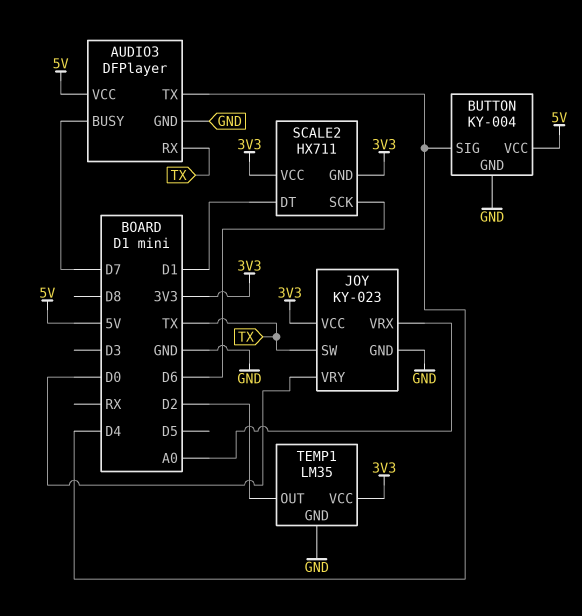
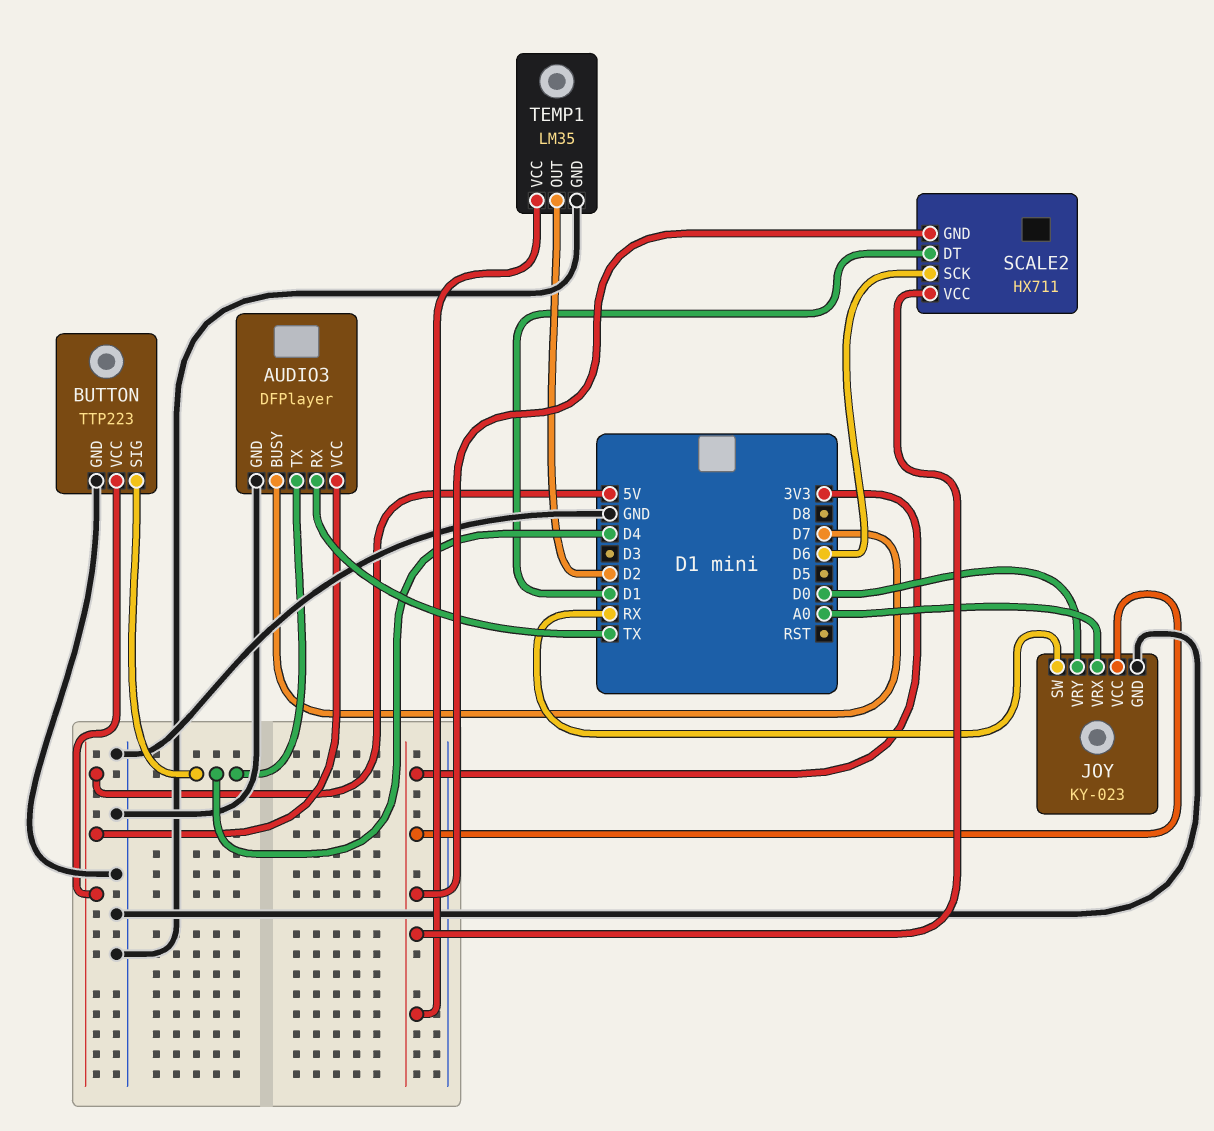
BUTTON: KY-004 -> TTP223
JOY pin SW: TX -> RX

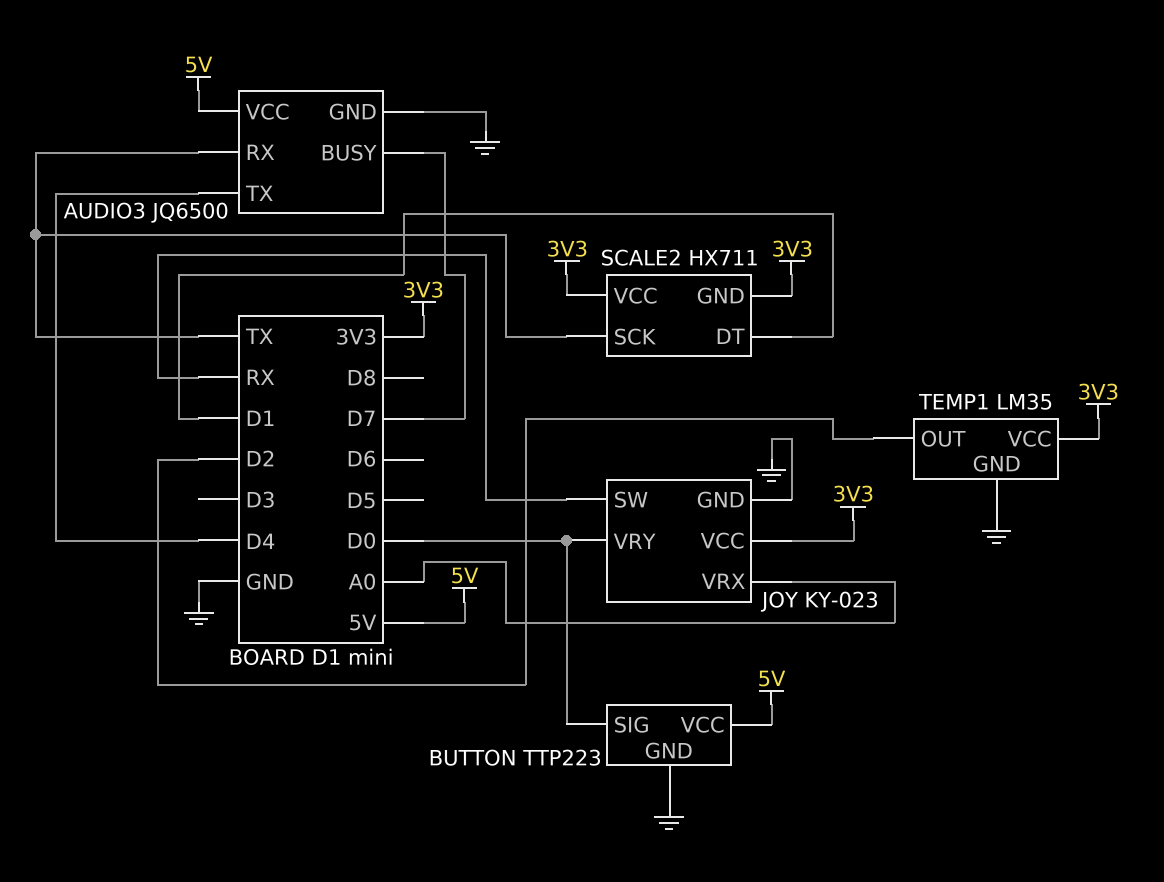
AUDIO3: DFPlayer -> JQ6500
BUTTON pin SIG: D4 -> D0
SCALE2 pin SCK: D6 -> TX

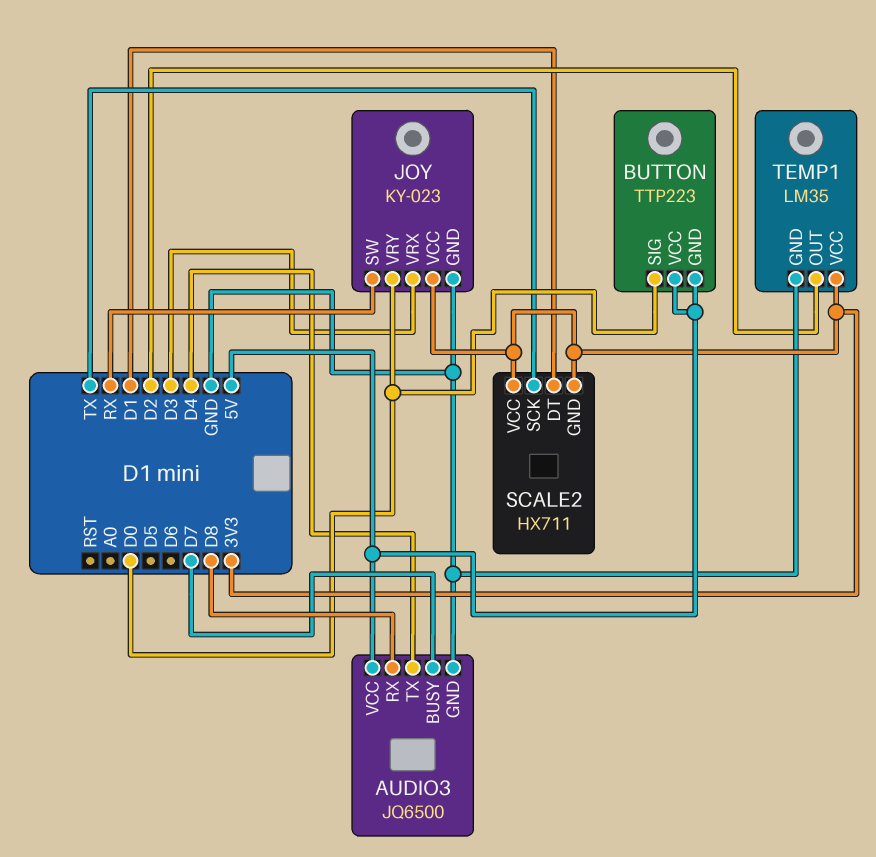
AUDIO3 pin RX: TX -> D8
BUTTON pin GND: GND -> 5V
JOY pin VRX: A0 -> D3

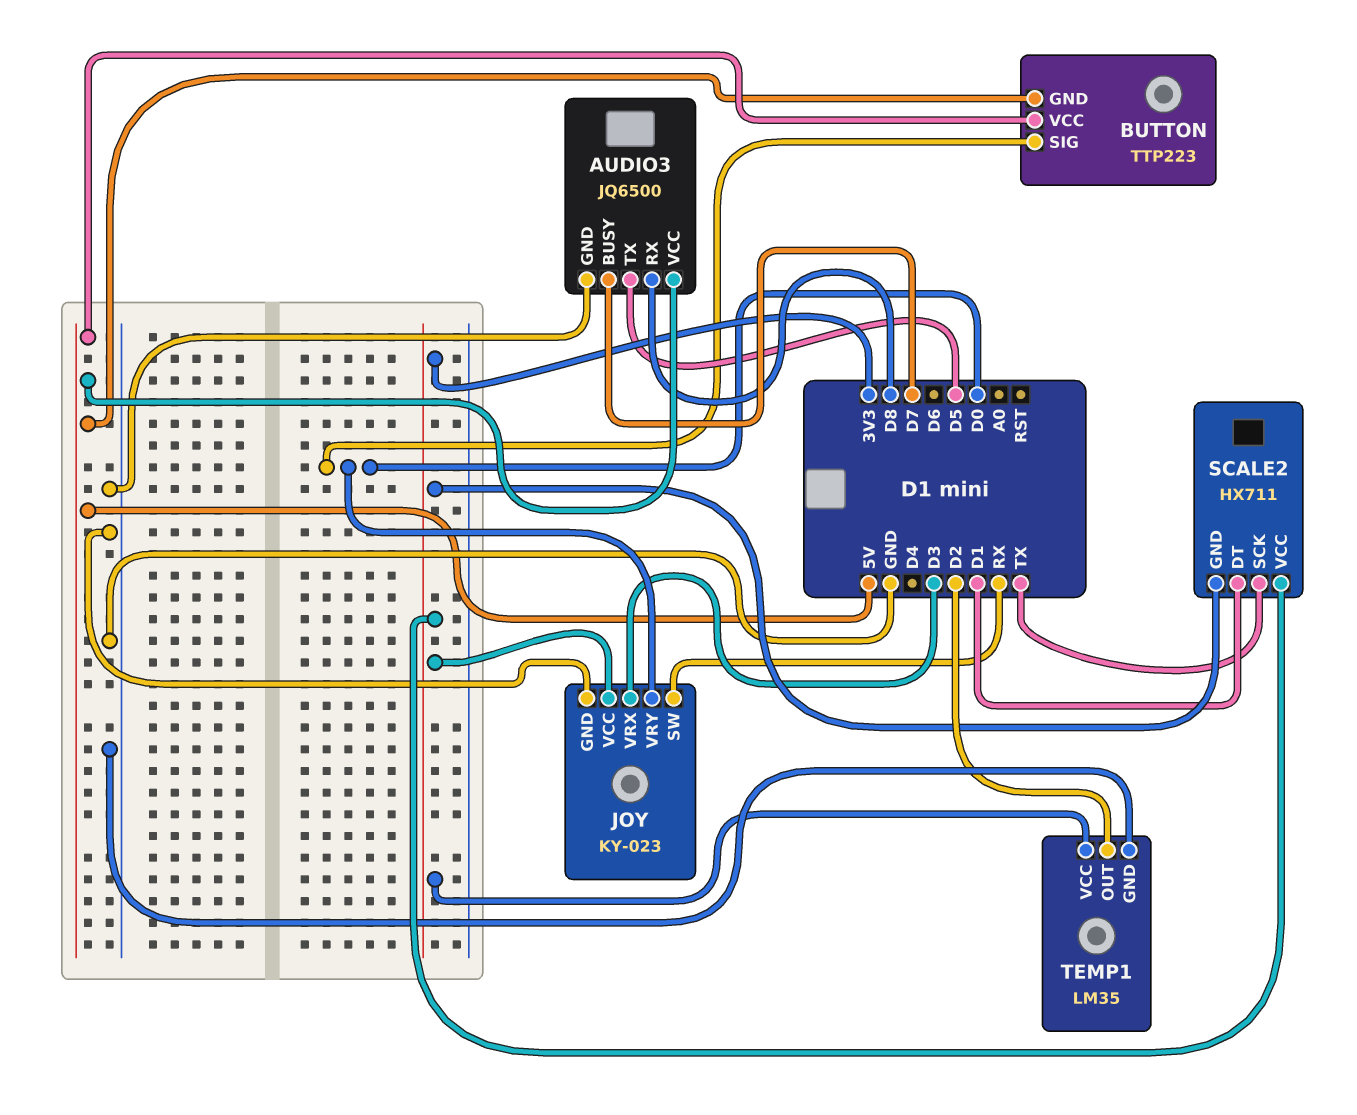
AUDIO3 pin TX: D4 -> D5

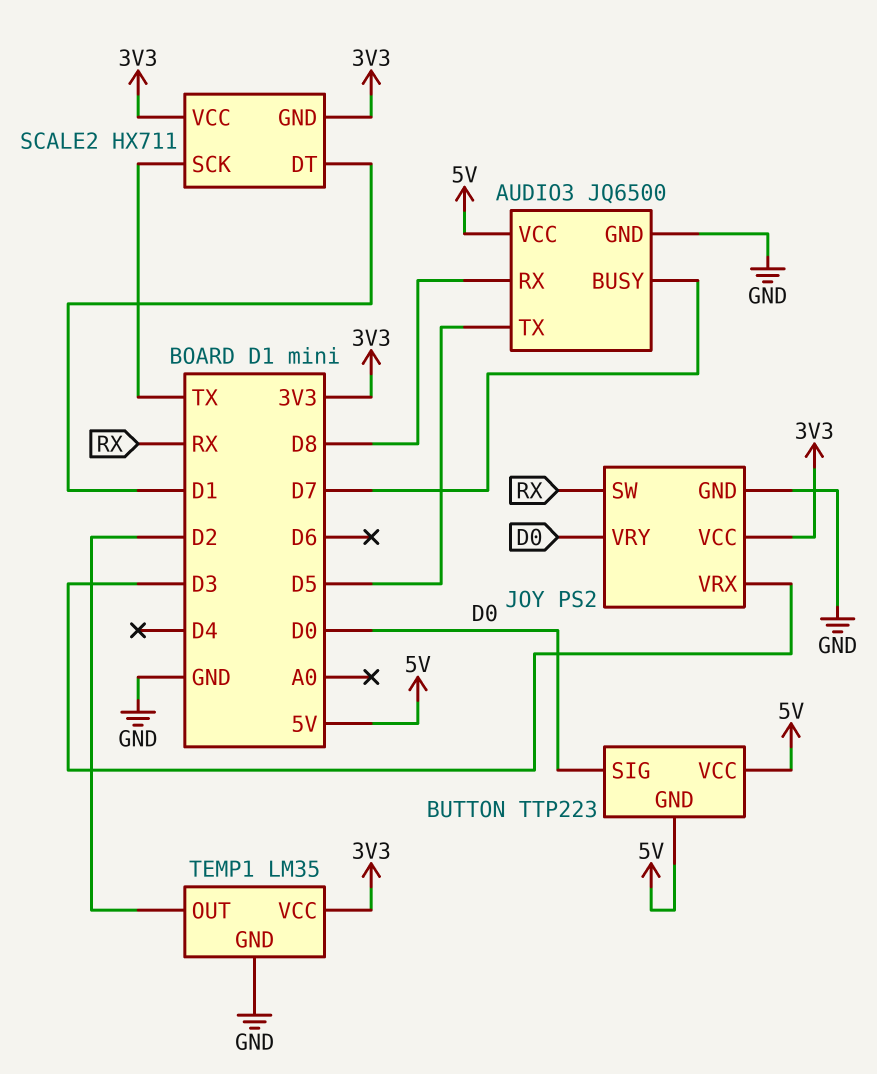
JOY: KY-023 -> PS2

